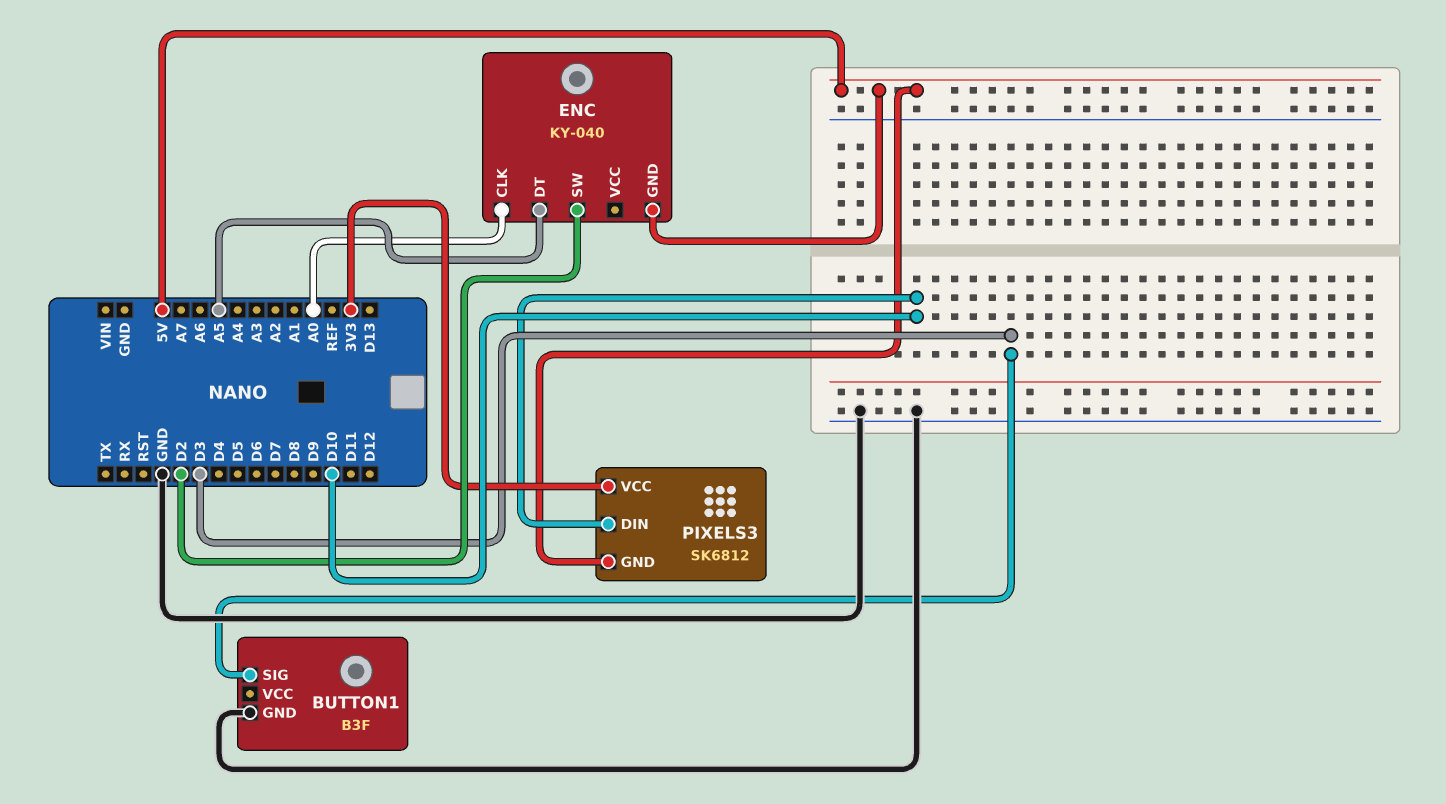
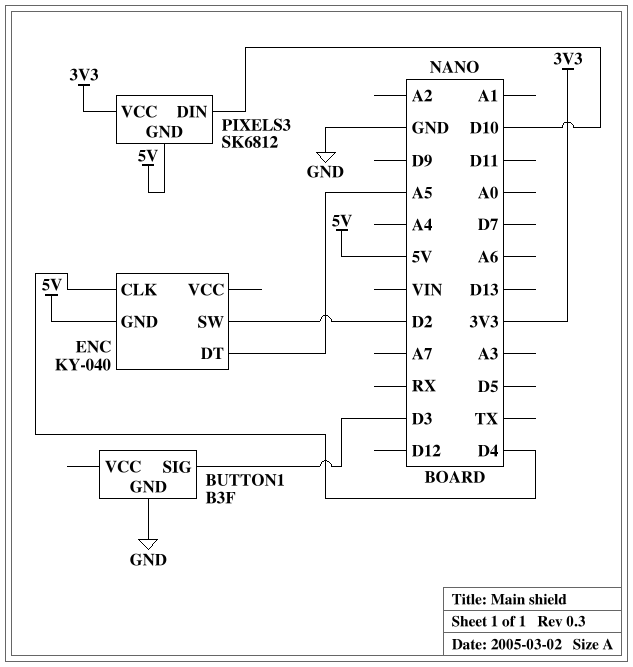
ENC pin CLK: A0 -> D4

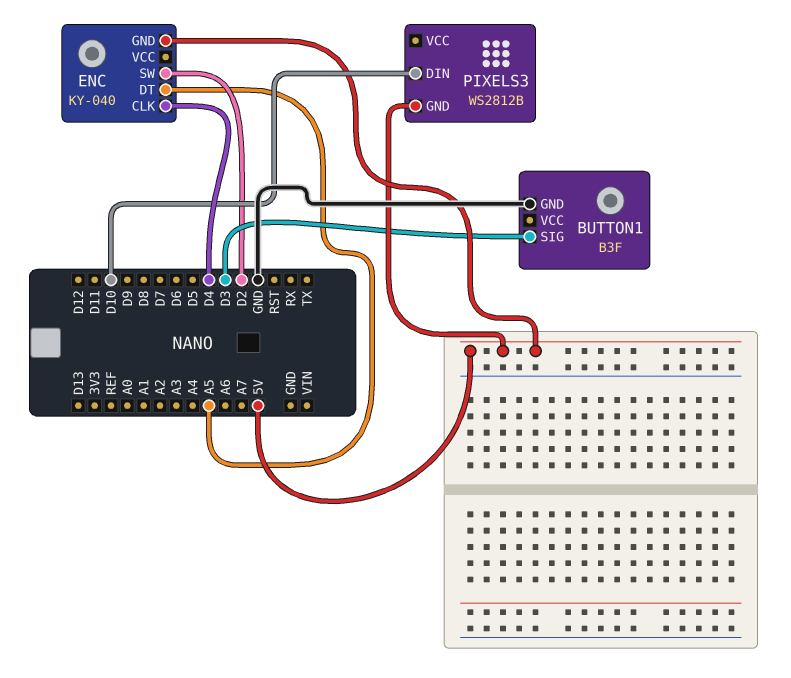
PIXELS3: SK6812 -> WS2812B
PIXELS3 pin VCC: 3V3 -> none

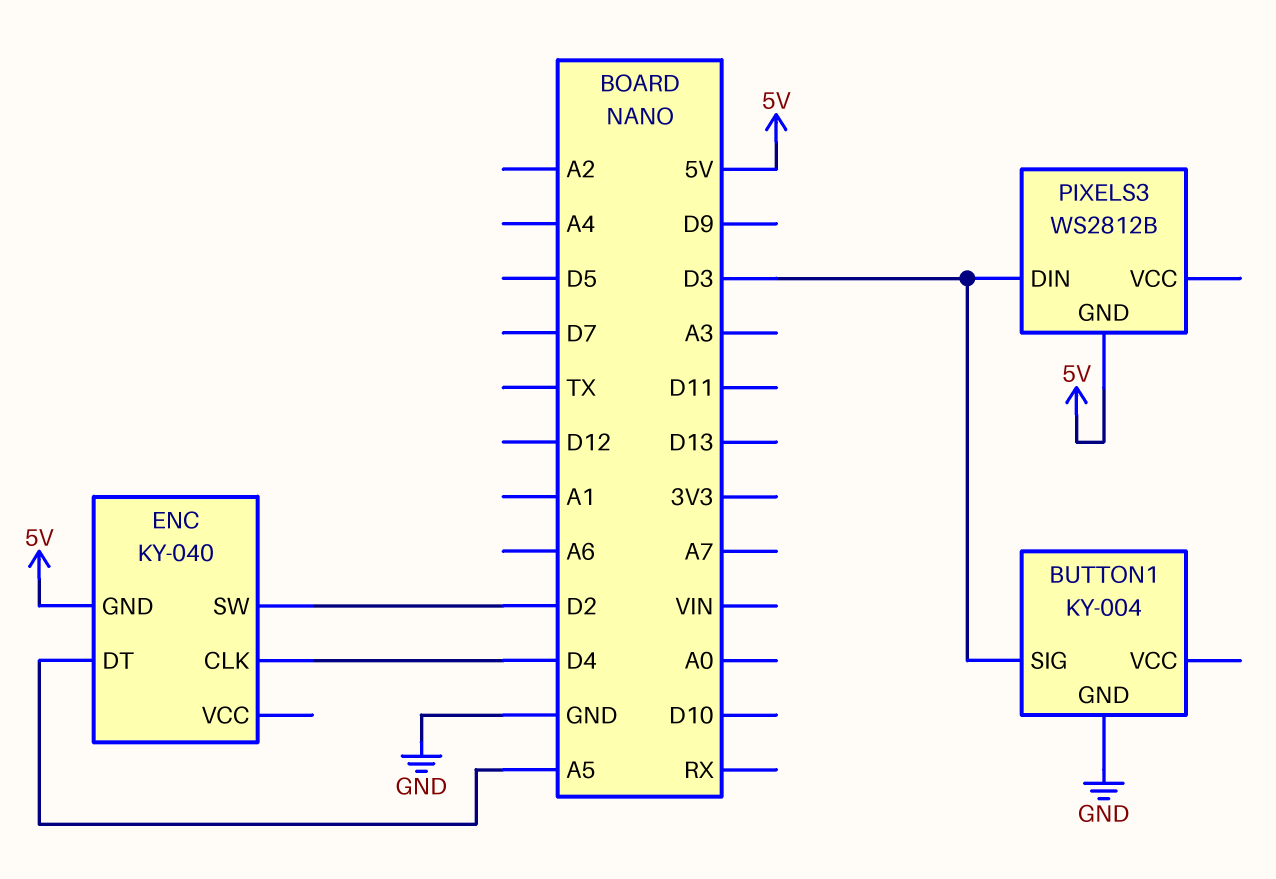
BUTTON1: B3F -> KY-004
PIXELS3 pin DIN: D10 -> D3

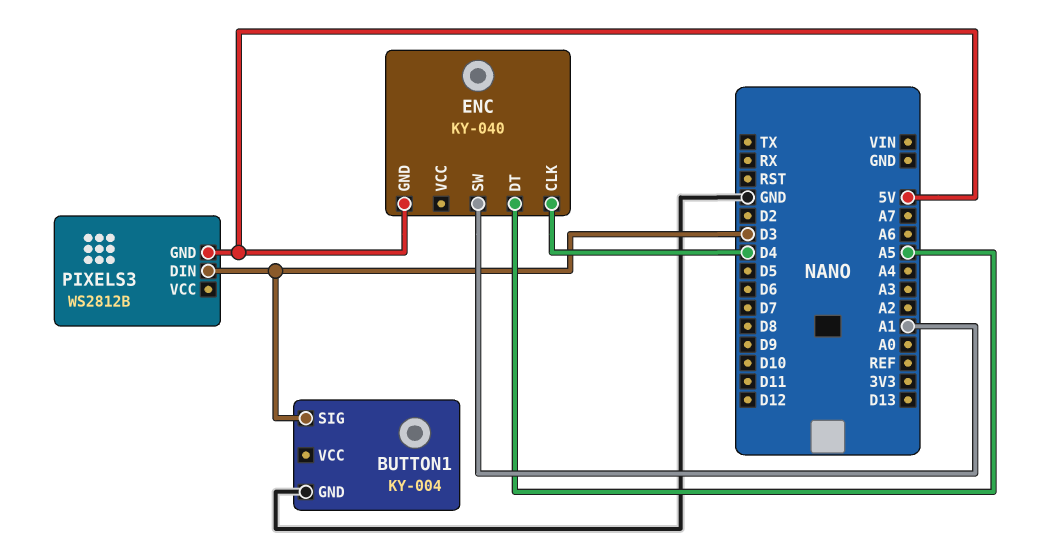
ENC pin SW: D2 -> A1

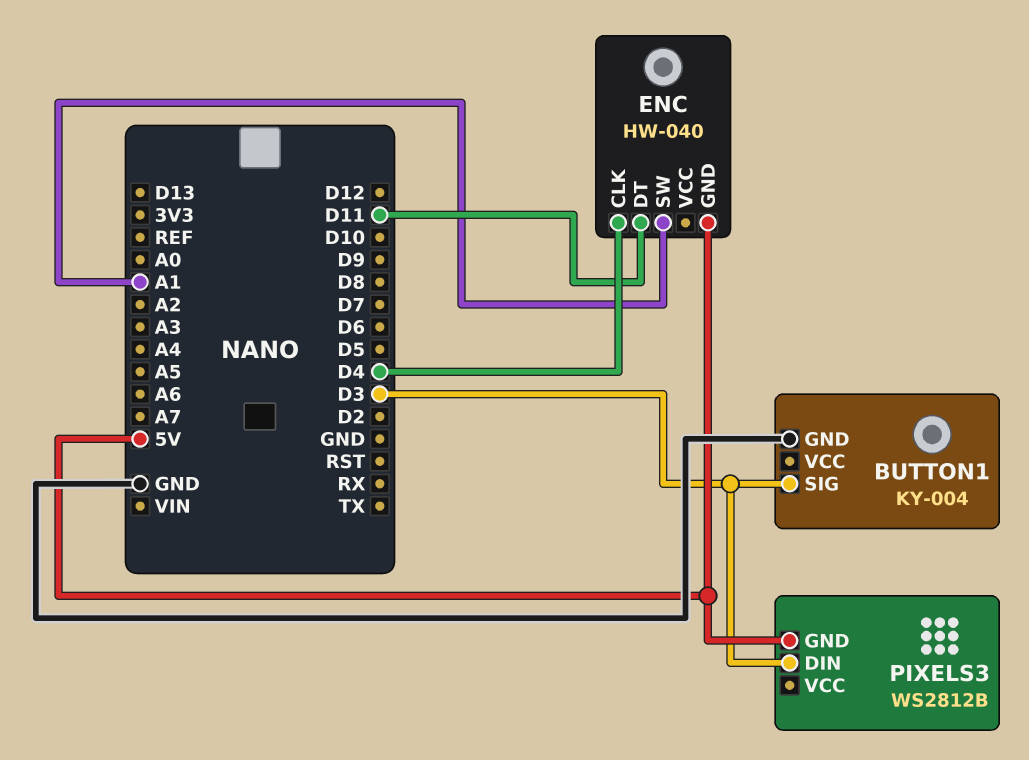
ENC: KY-040 -> HW-040
ENC pin DT: A5 -> D11

